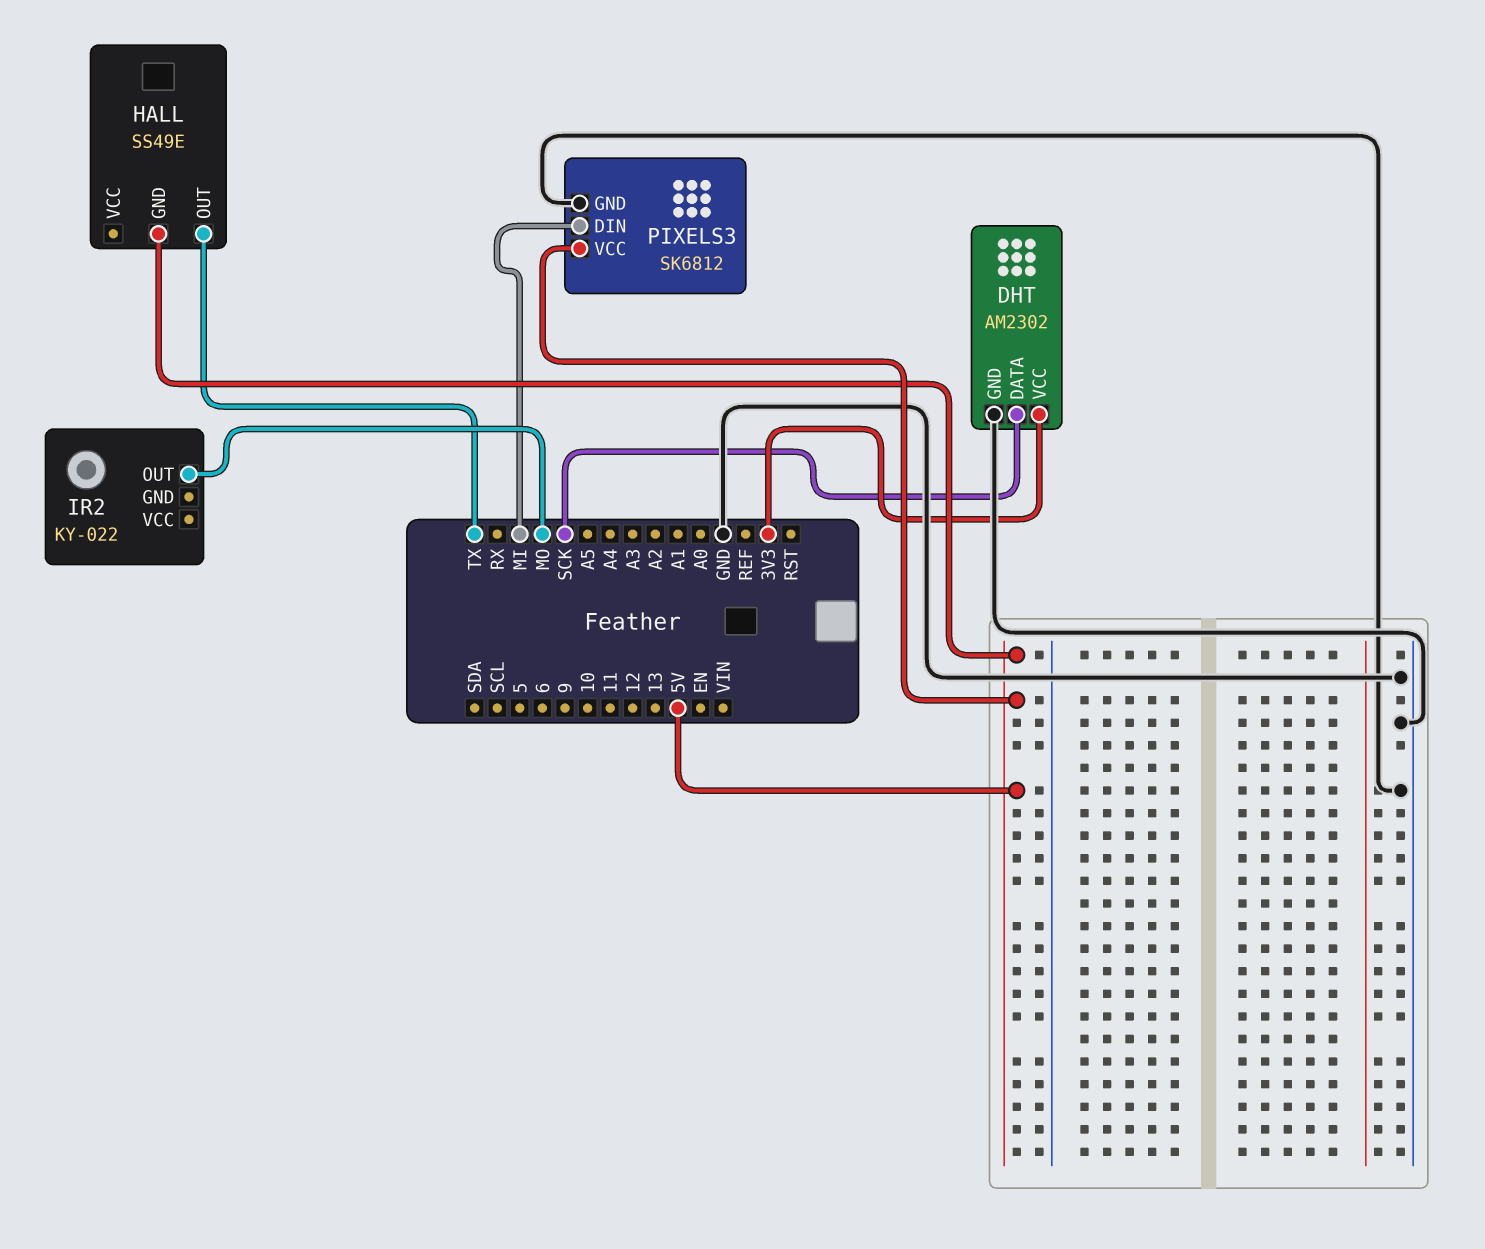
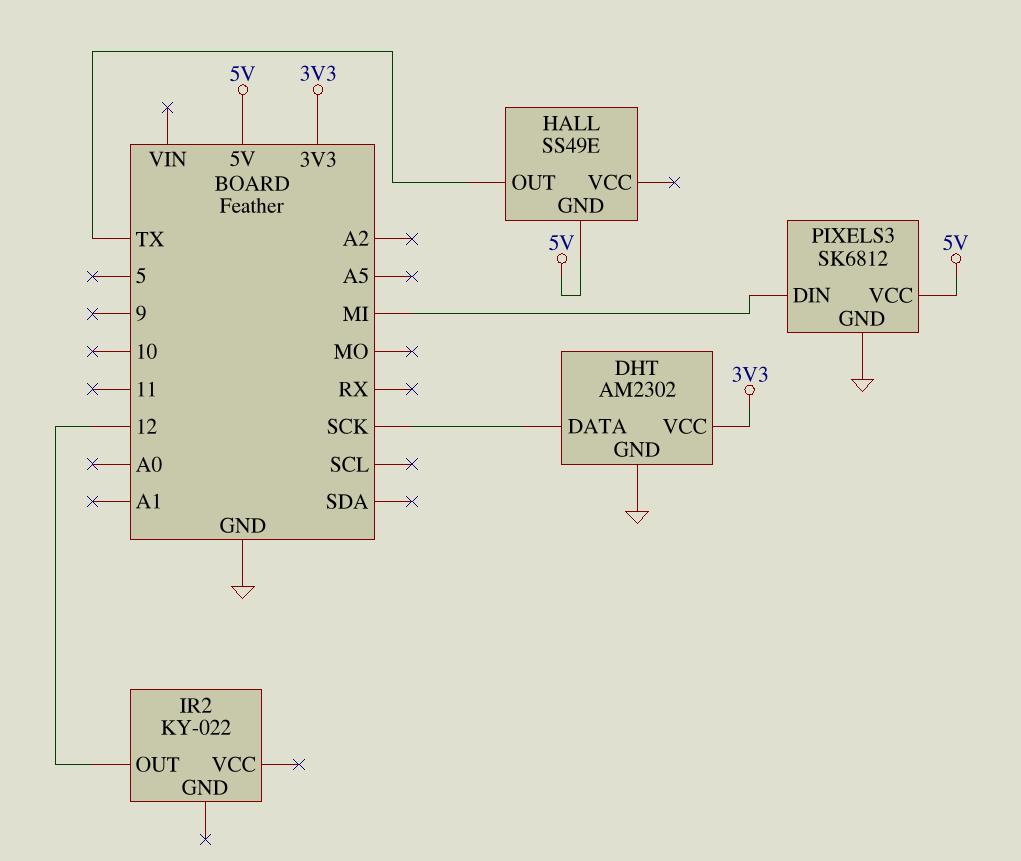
IR2 pin OUT: MO -> 12

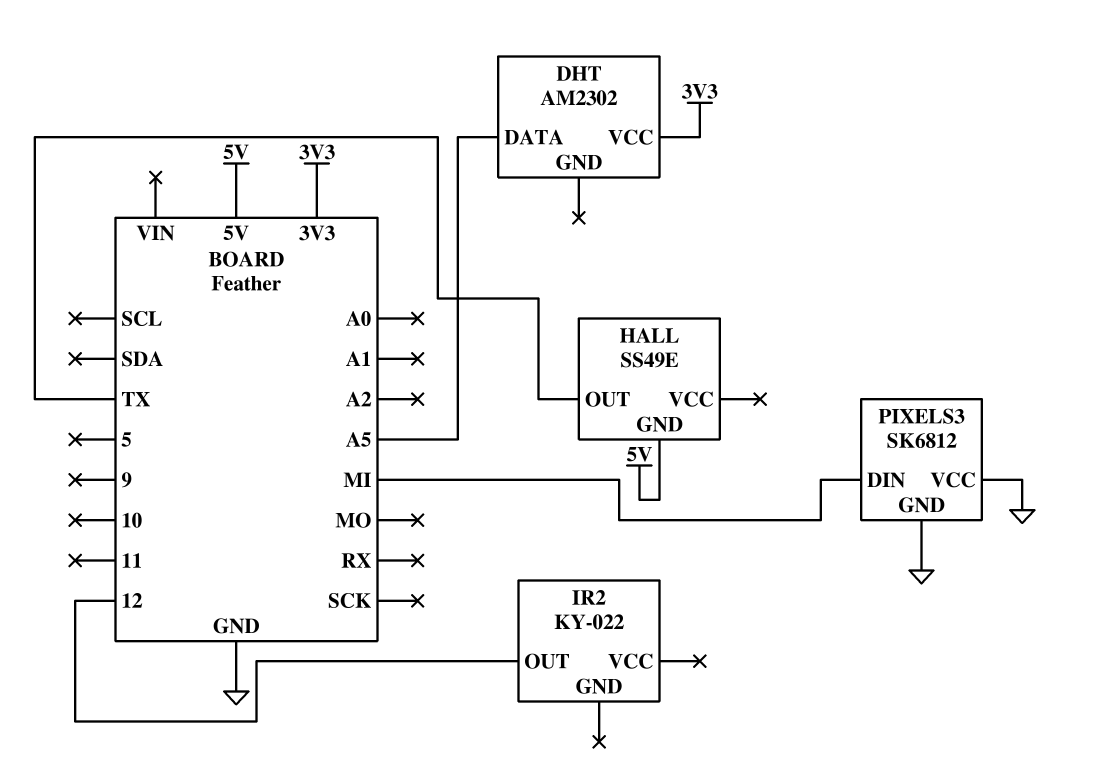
DHT pin DATA: SCK -> A5
DHT pin GND: GND -> none
PIXELS3 pin VCC: 5V -> GND

